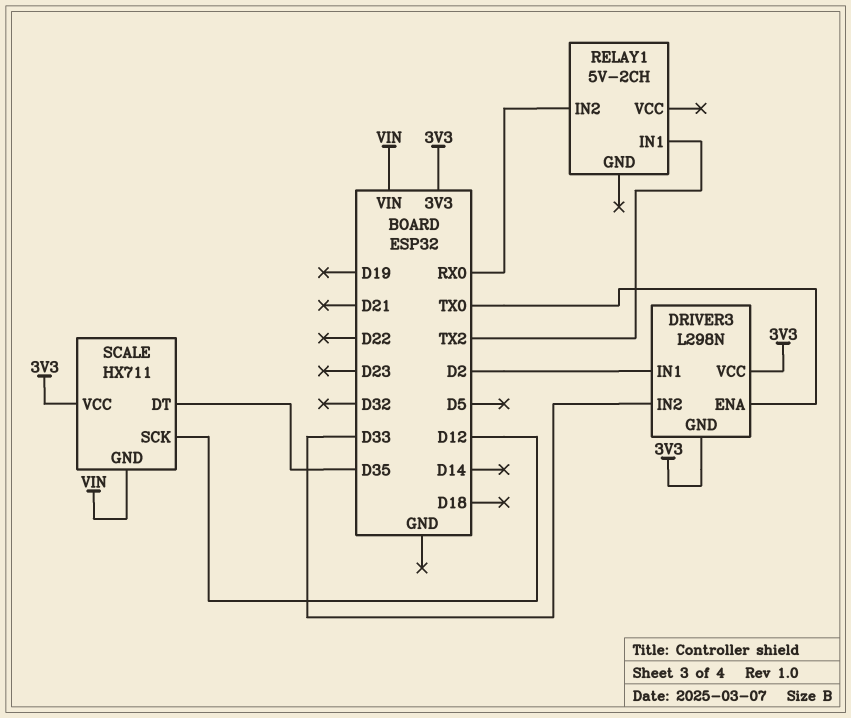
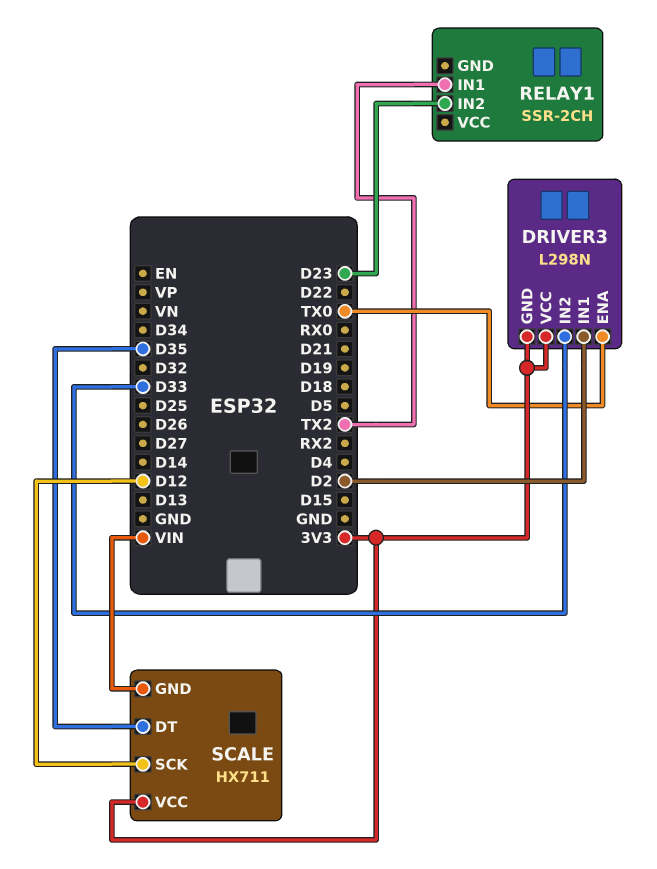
RELAY1: 5V-2CH -> SSR-2CH
RELAY1 pin IN2: RX0 -> D23

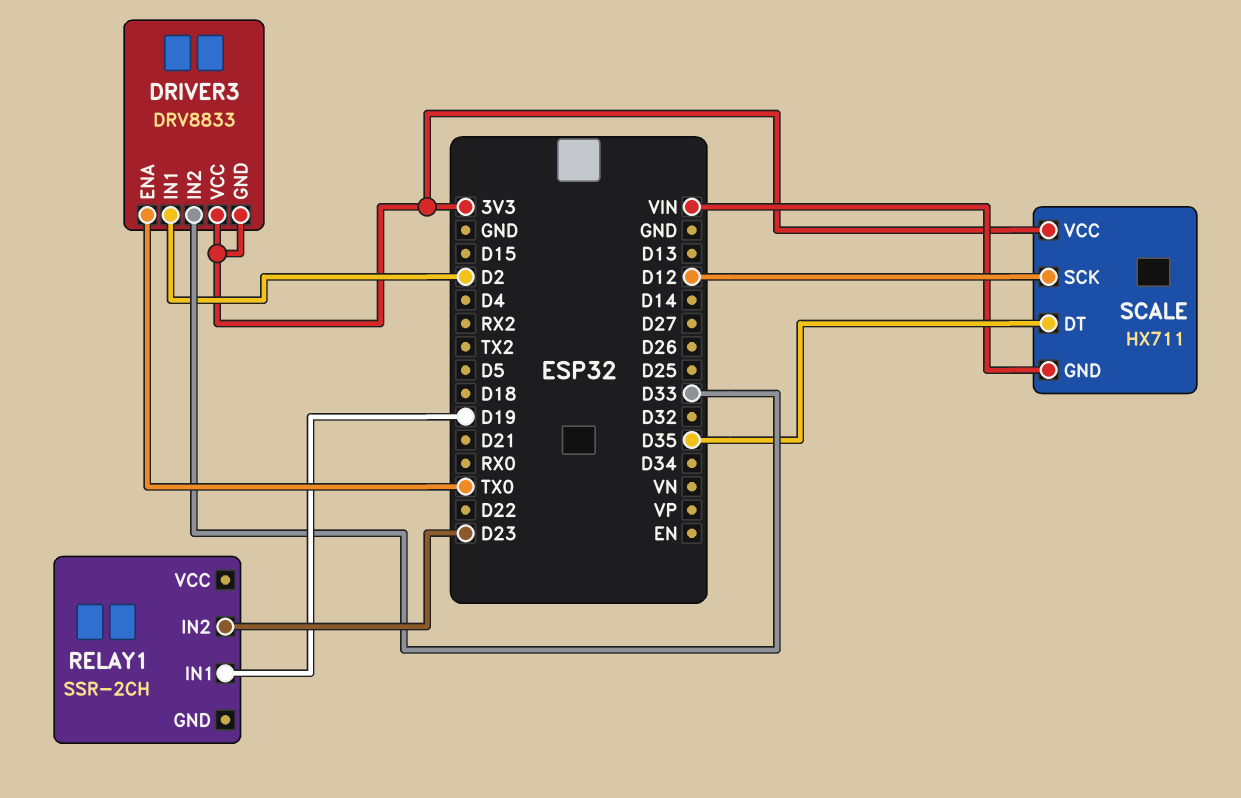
DRIVER3: L298N -> DRV8833
RELAY1 pin IN1: TX2 -> D19

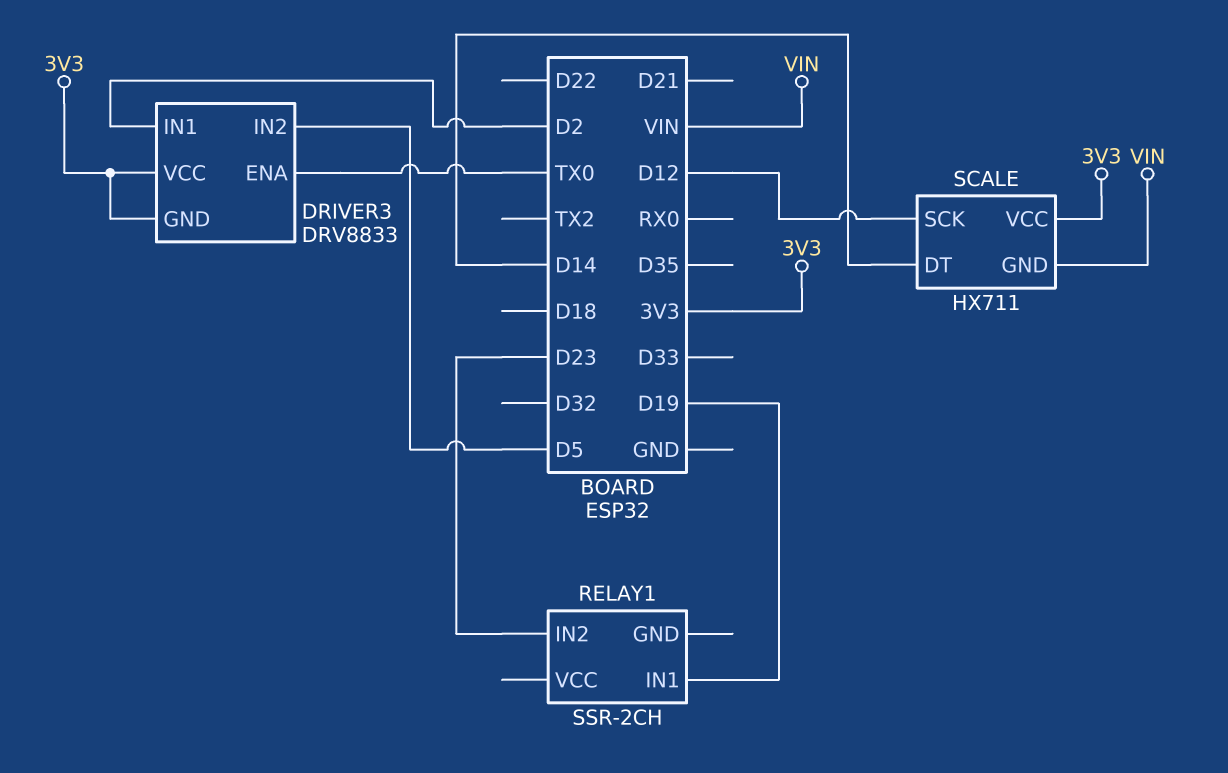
DRIVER3 pin IN2: D33 -> D5
SCALE pin DT: D35 -> D14

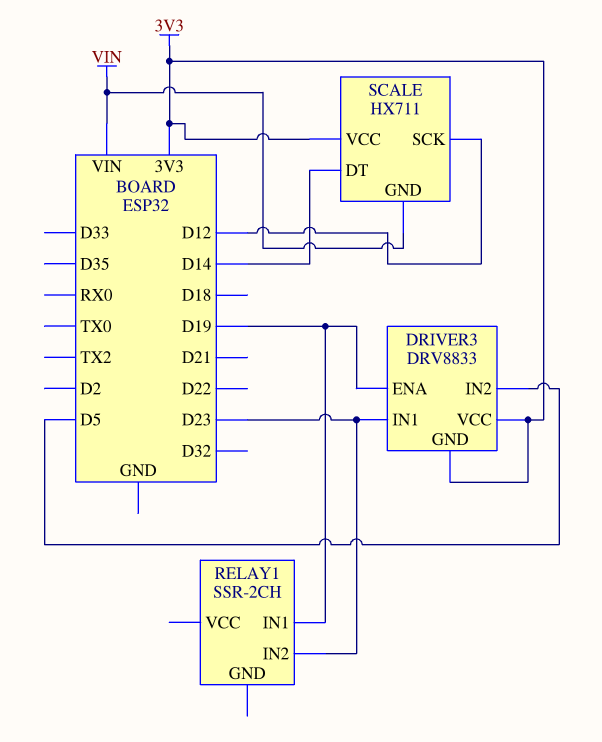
DRIVER3 pin ENA: TX0 -> D19
DRIVER3 pin IN1: D2 -> D23

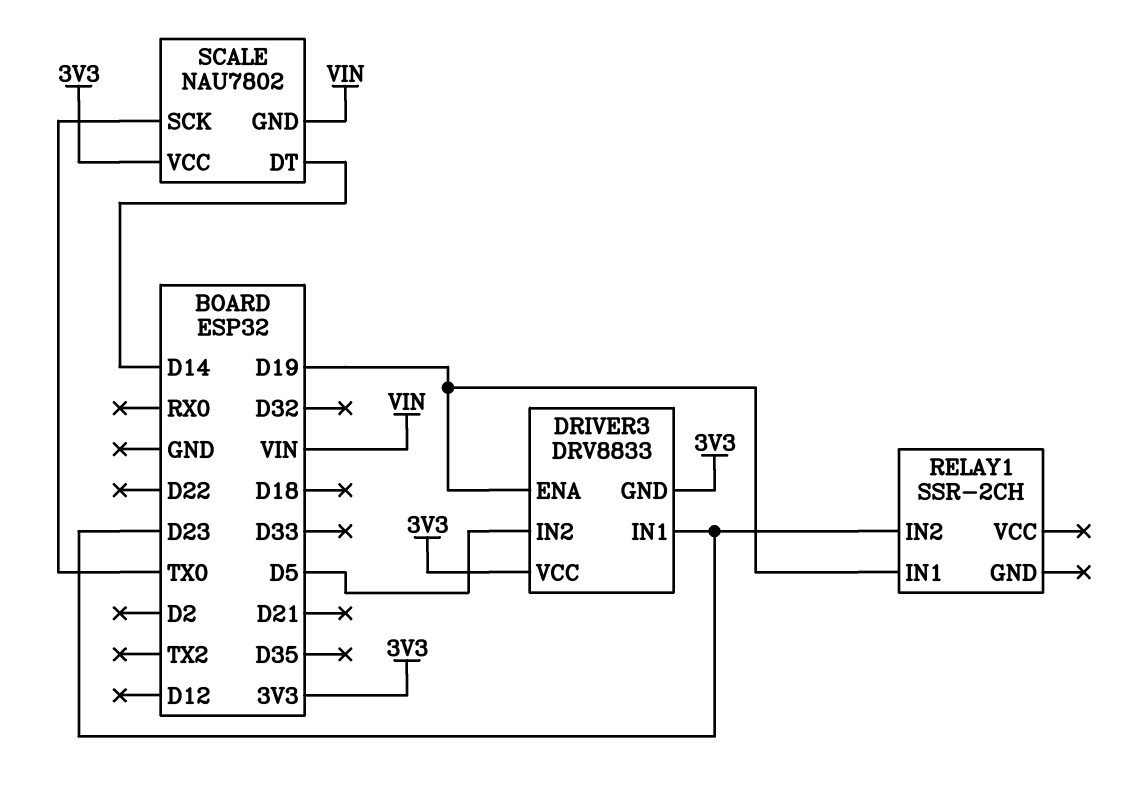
SCALE: HX711 -> NAU7802
SCALE pin SCK: D12 -> TX0

